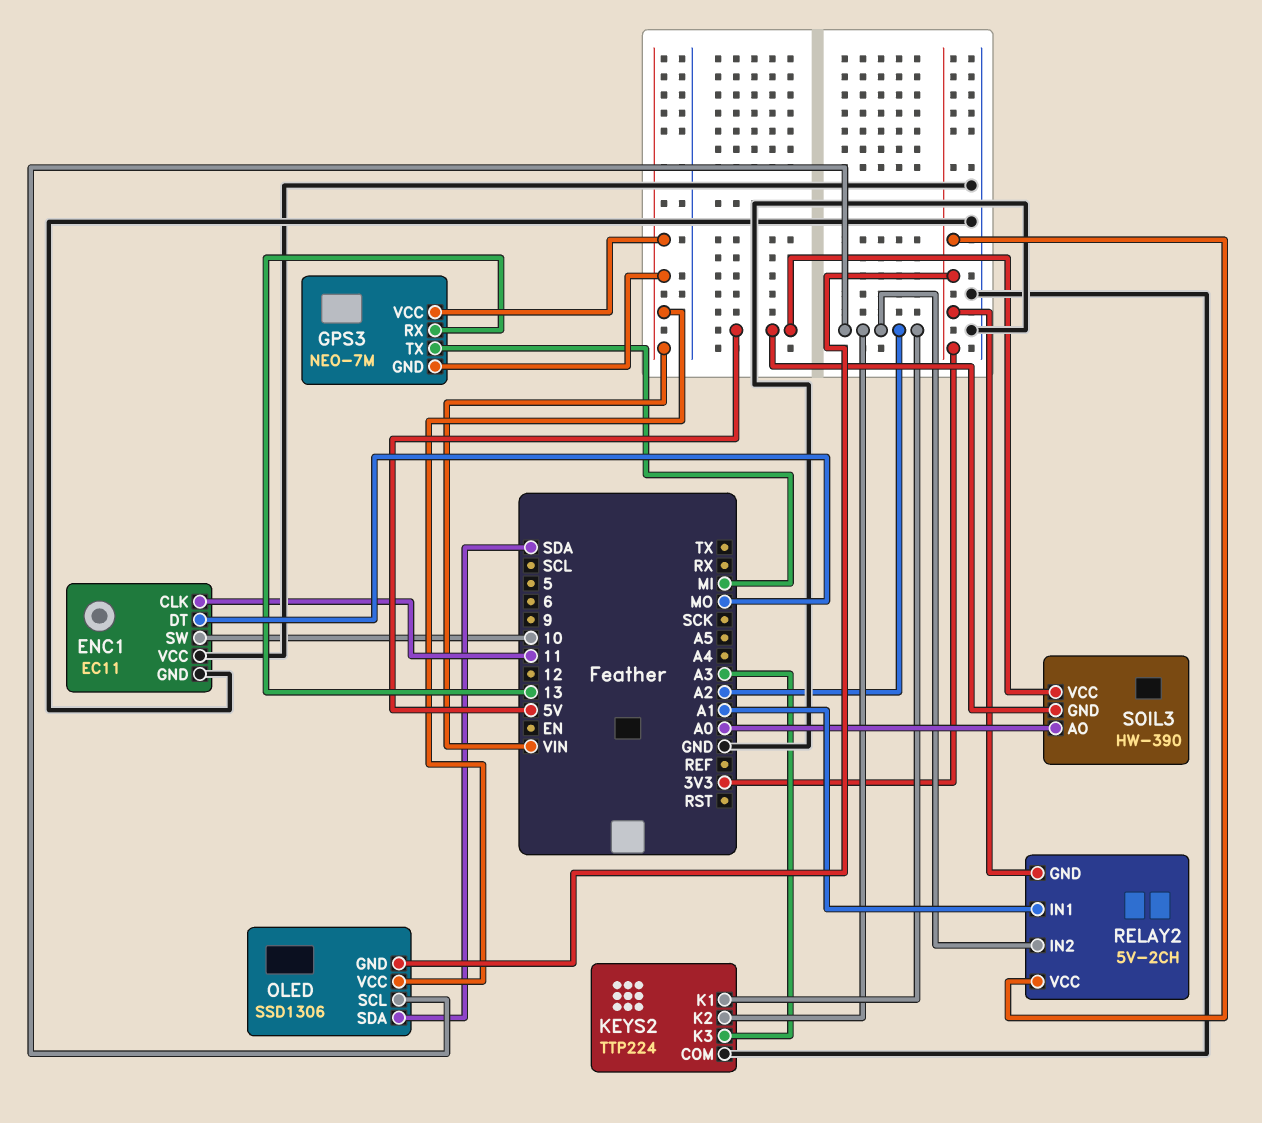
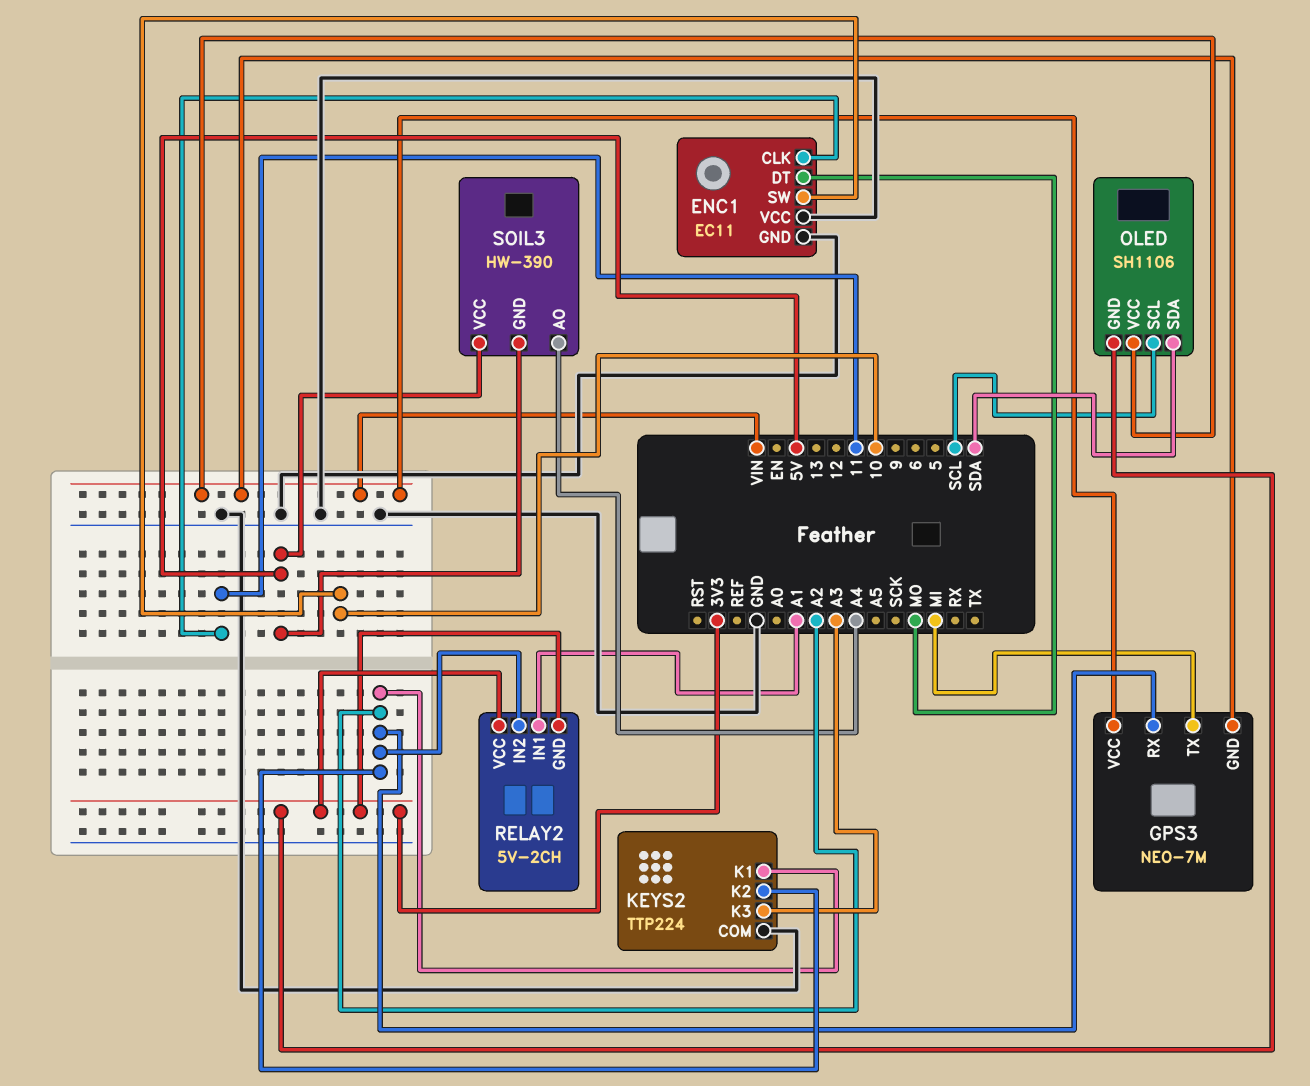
GPS3 pin RX: 13 -> A2
OLED: SSD1306 -> SH1106
OLED pin SCL: A2 -> SCL
SOIL3 pin AO: A0 -> A4

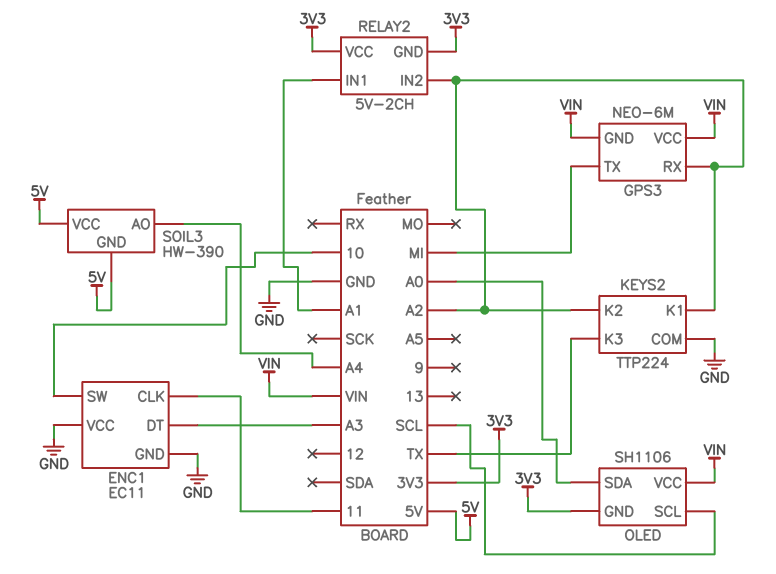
ENC1 pin DT: MO -> A3
GPS3: NEO-7M -> NEO-6M
KEYS2 pin K3: A3 -> TX
OLED pin SDA: SDA -> A0

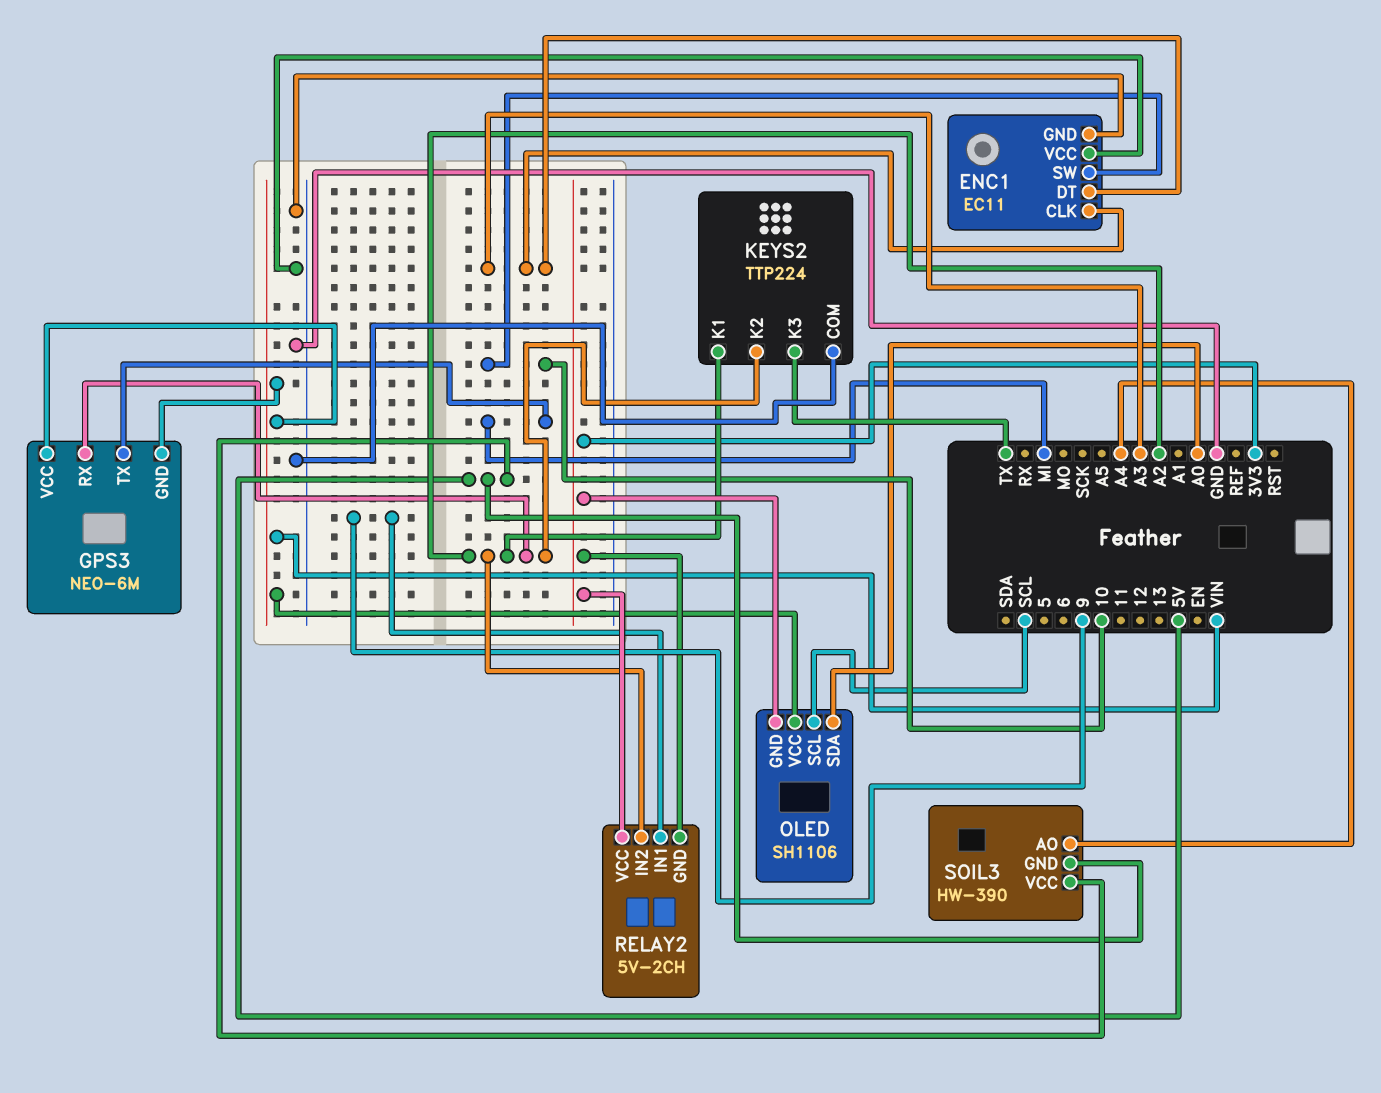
ENC1 pin CLK: 11 -> A3
RELAY2 pin IN1: A1 -> 9

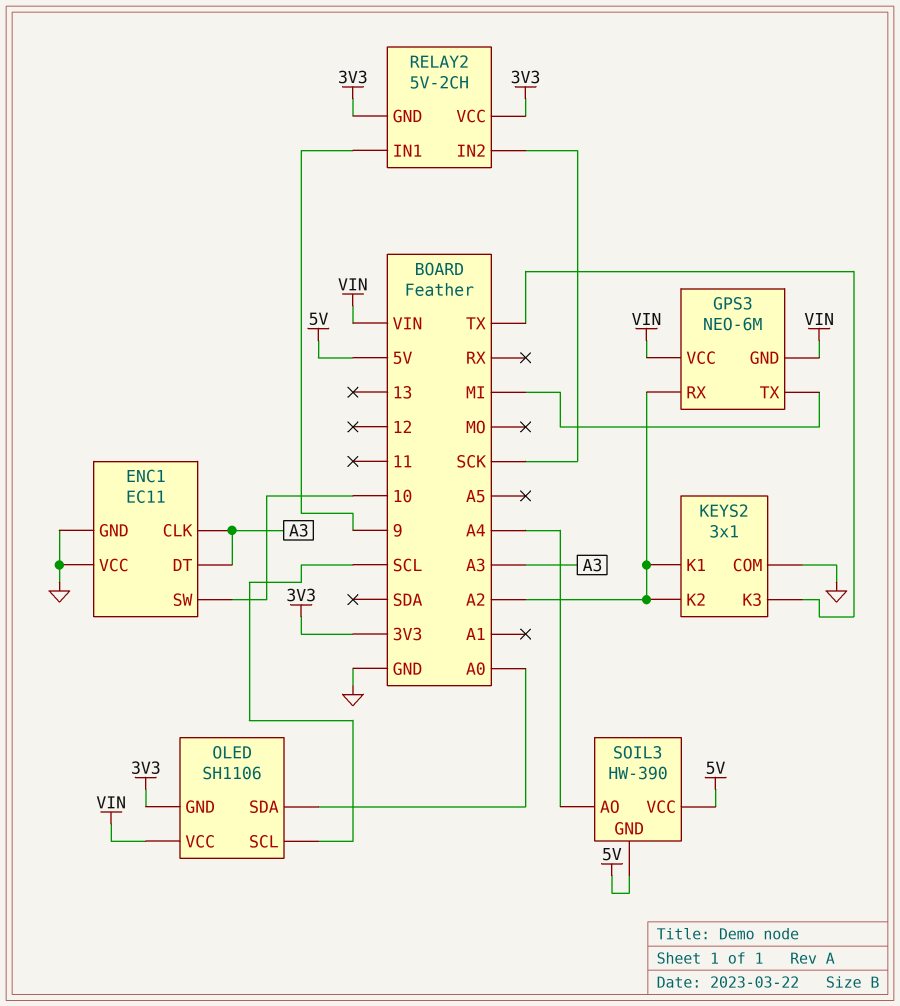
KEYS2: TTP224 -> 3x1
RELAY2 pin IN2: A2 -> SCK

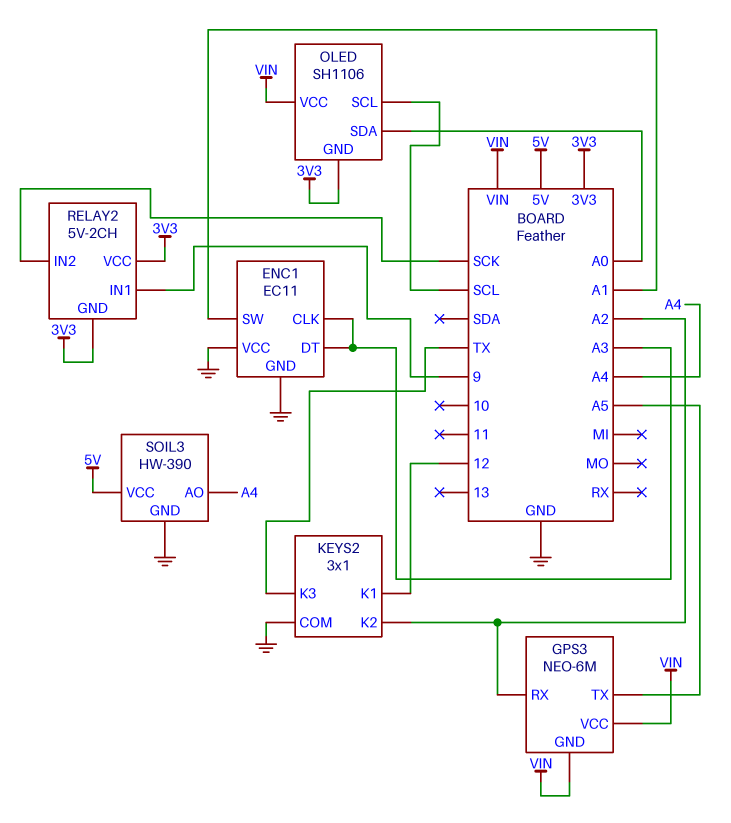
ENC1 pin SW: 10 -> A1
GPS3 pin TX: MI -> A5
KEYS2 pin K1: A2 -> 12
SOIL3 pin GND: 5V -> GND

